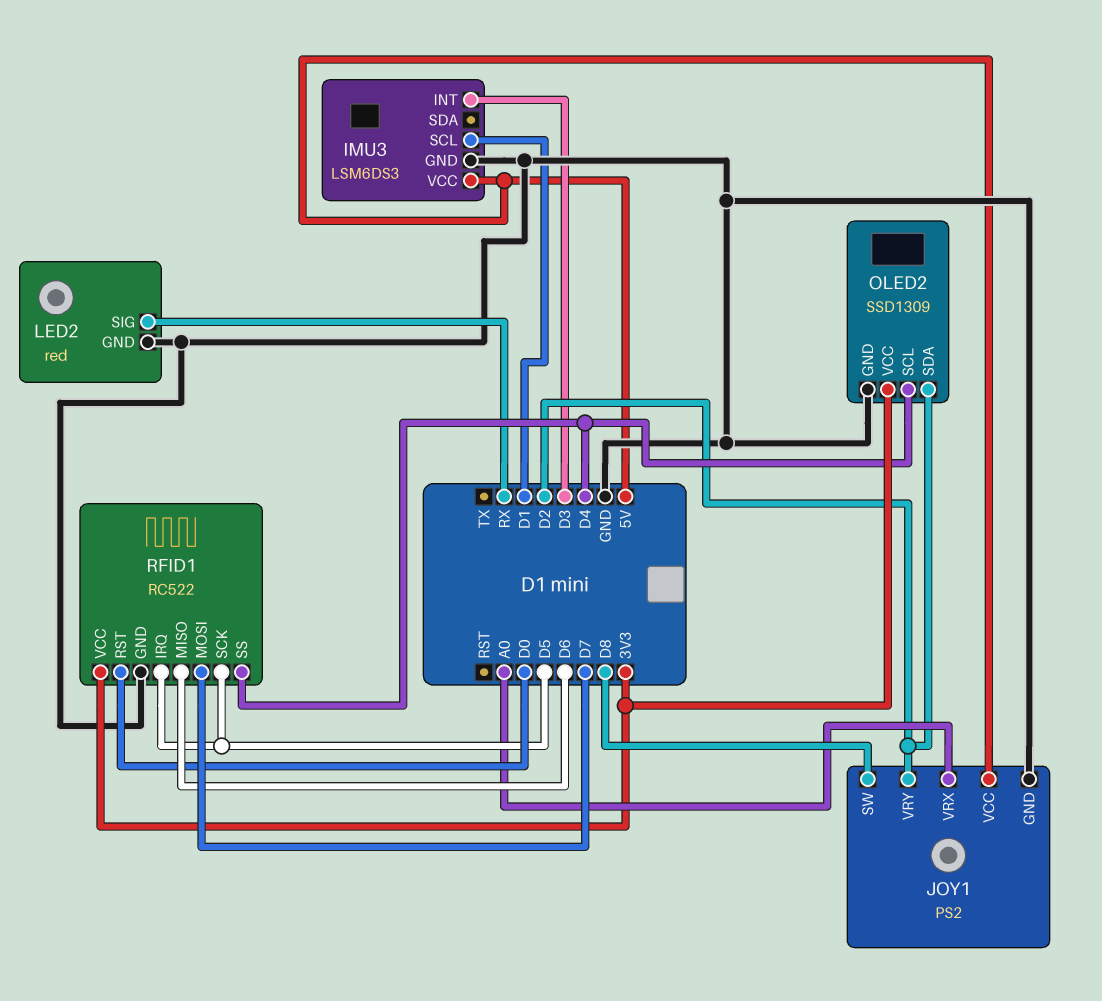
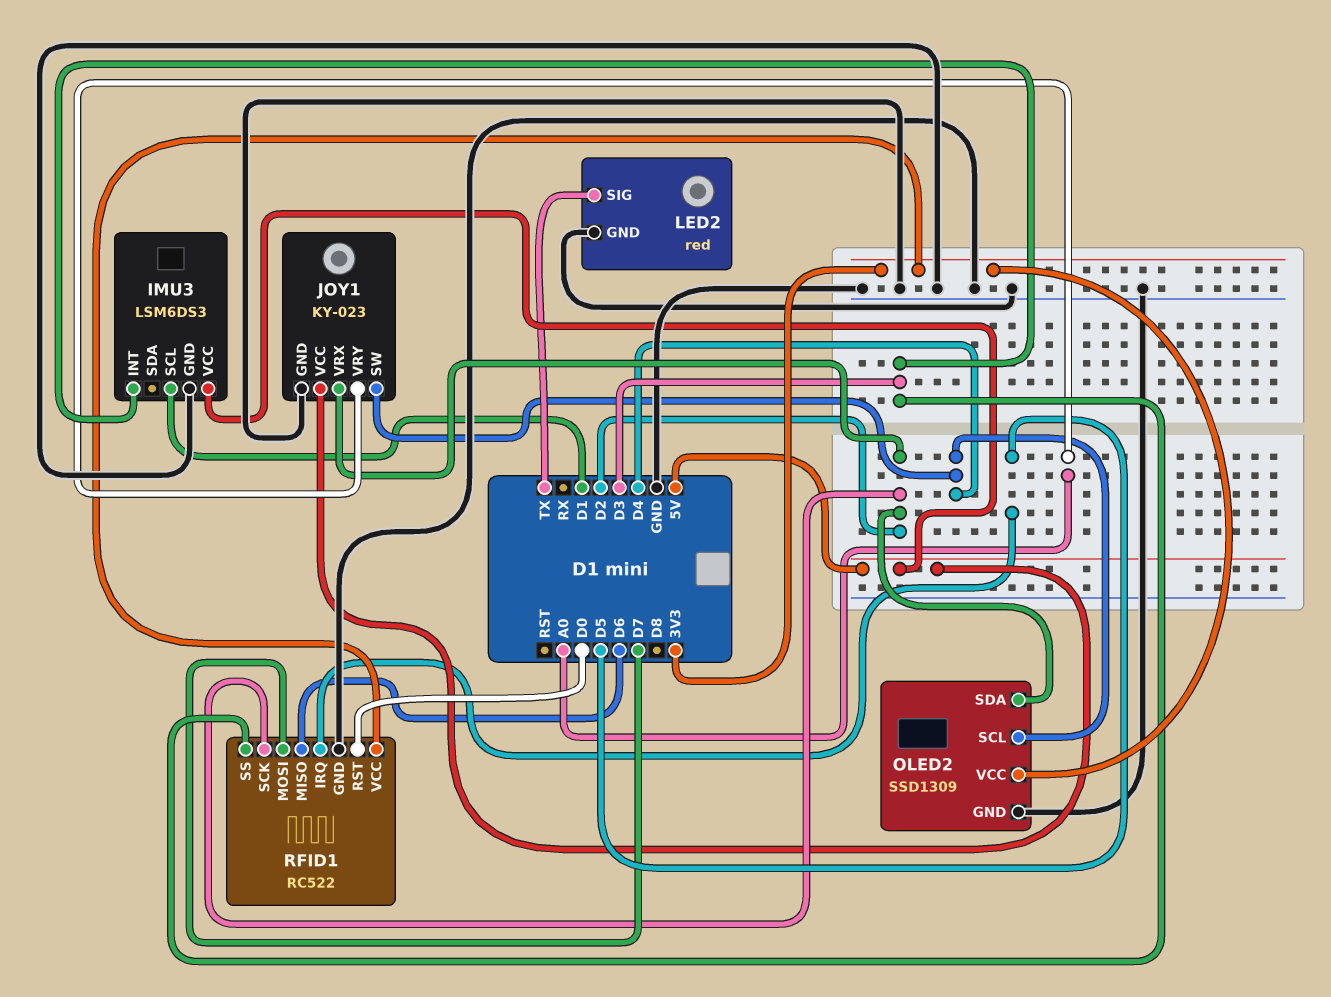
JOY1: PS2 -> KY-023
JOY1 pin SW: D8 -> D4
JOY1 pin VRX: A0 -> D2
JOY1 pin VRY: D2 -> A0
LED2 pin SIG: RX -> TX
RFID1 pin SCK: D5 -> D2
RFID1 pin SS: D4 -> D3

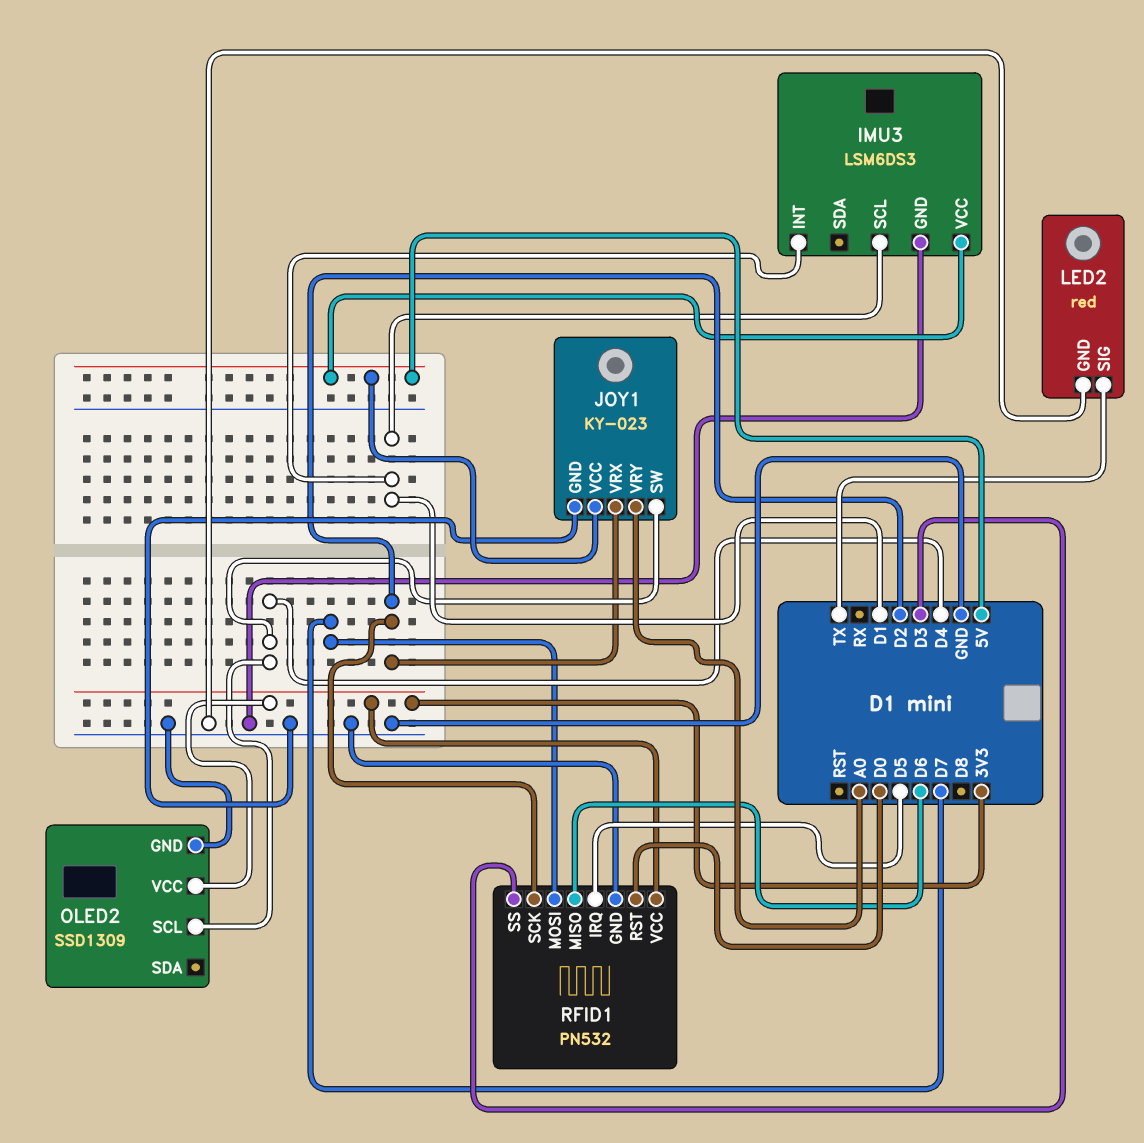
IMU3 pin INT: D3 -> D1
OLED2 pin SDA: D2 -> none
RFID1: RC522 -> PN532

